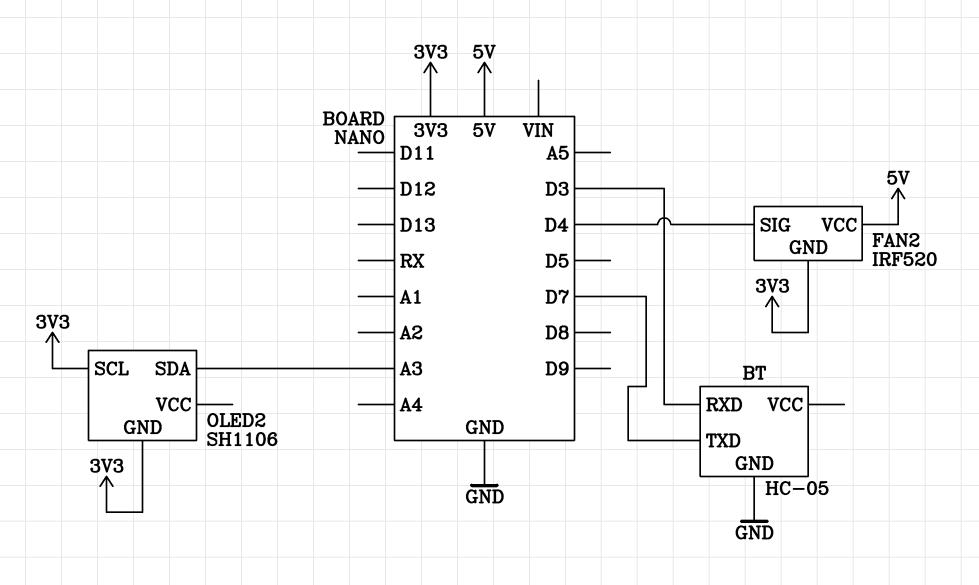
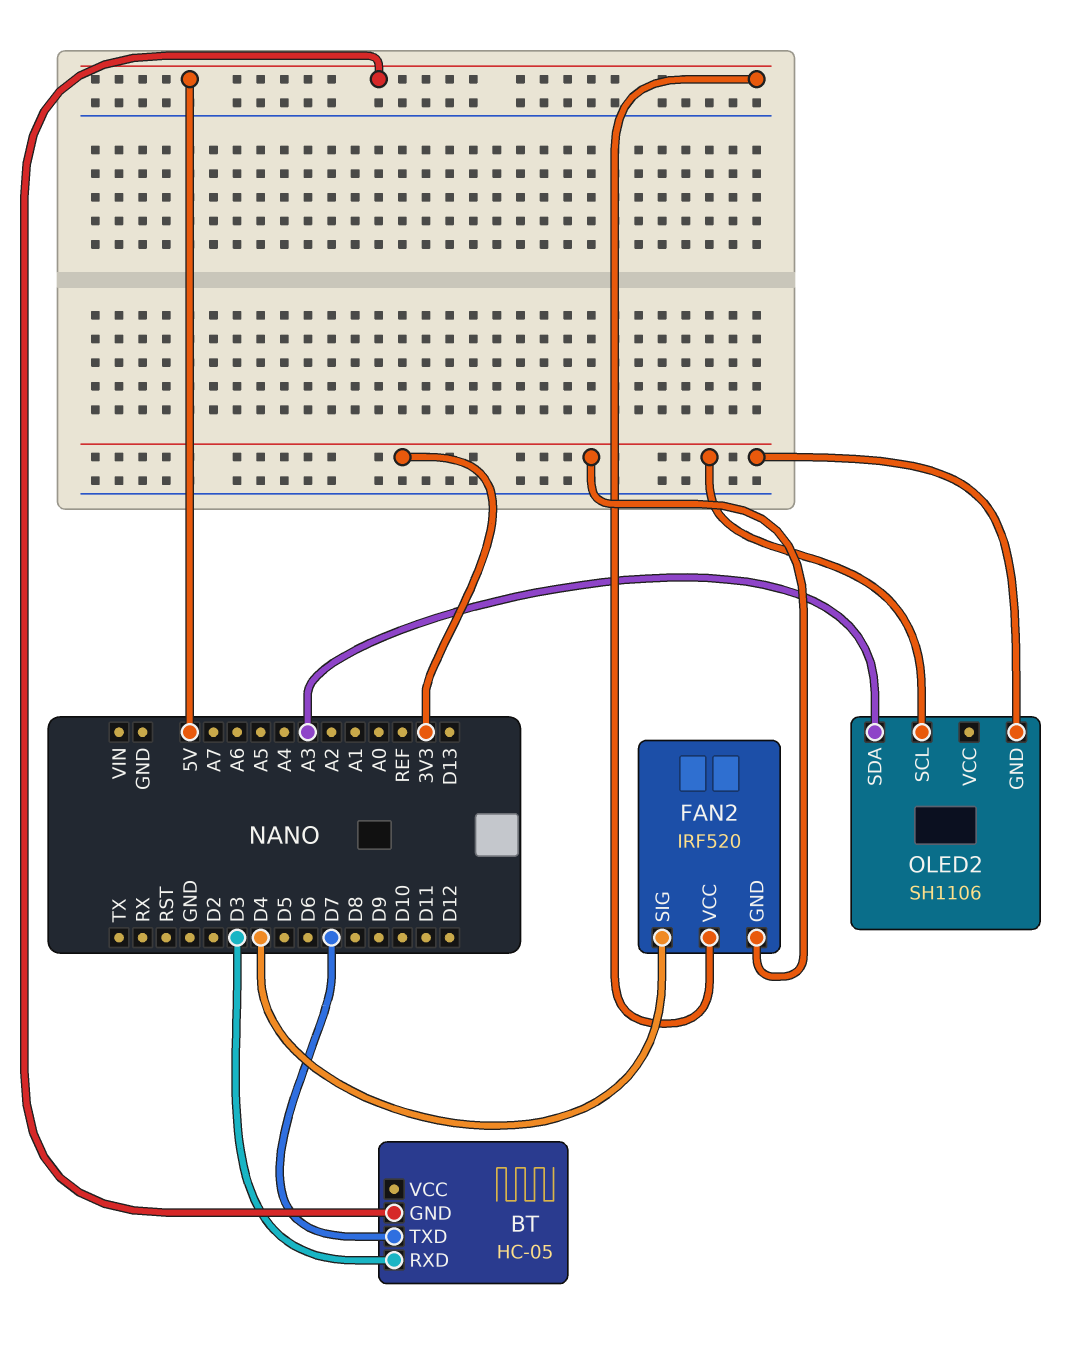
BT pin GND: GND -> 5V

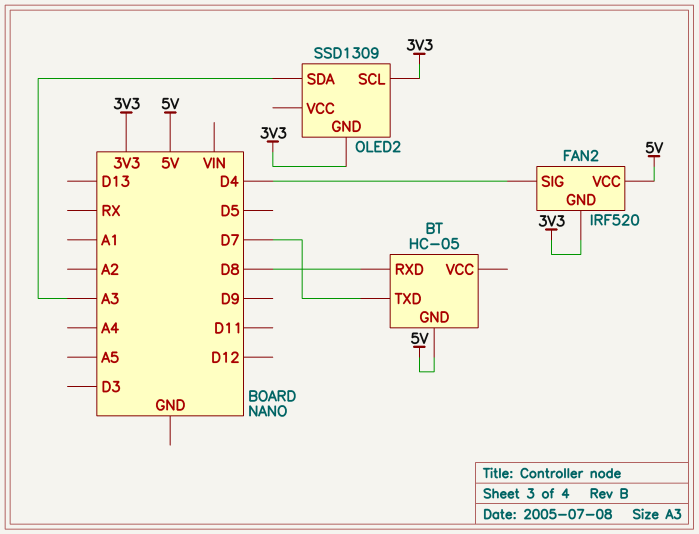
BT pin RXD: D3 -> D8
OLED2: SH1106 -> SSD1309

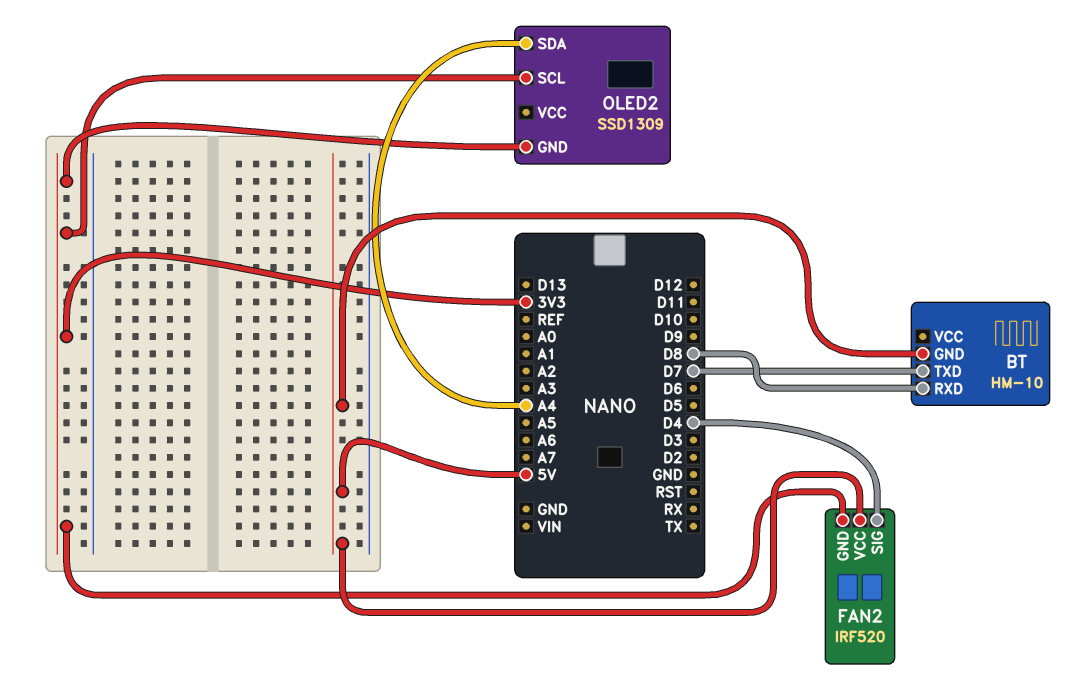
BT: HC-05 -> HM-10
OLED2 pin SDA: A3 -> A4

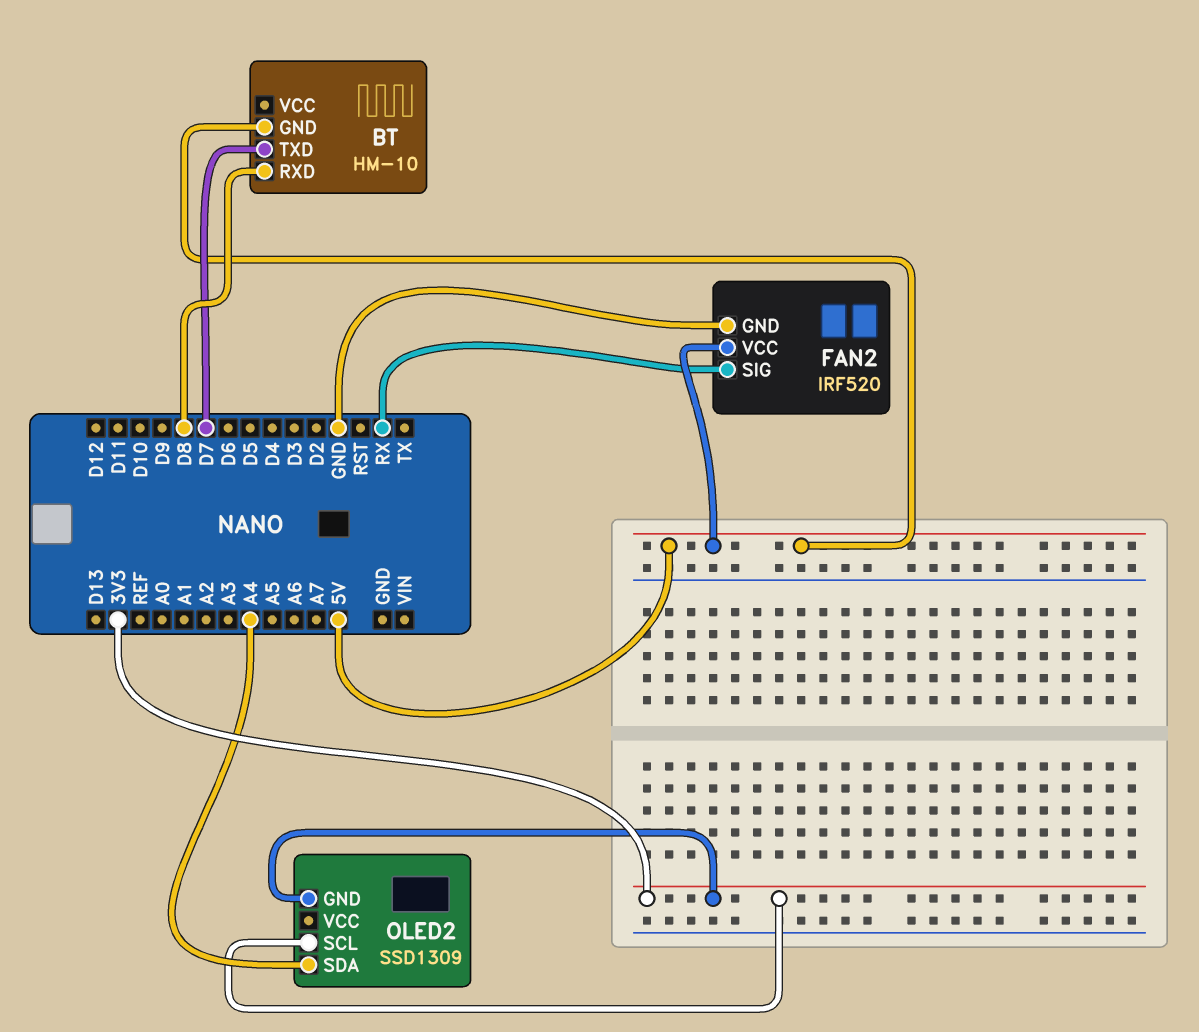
FAN2 pin GND: 3V3 -> GND
FAN2 pin SIG: D4 -> RX

